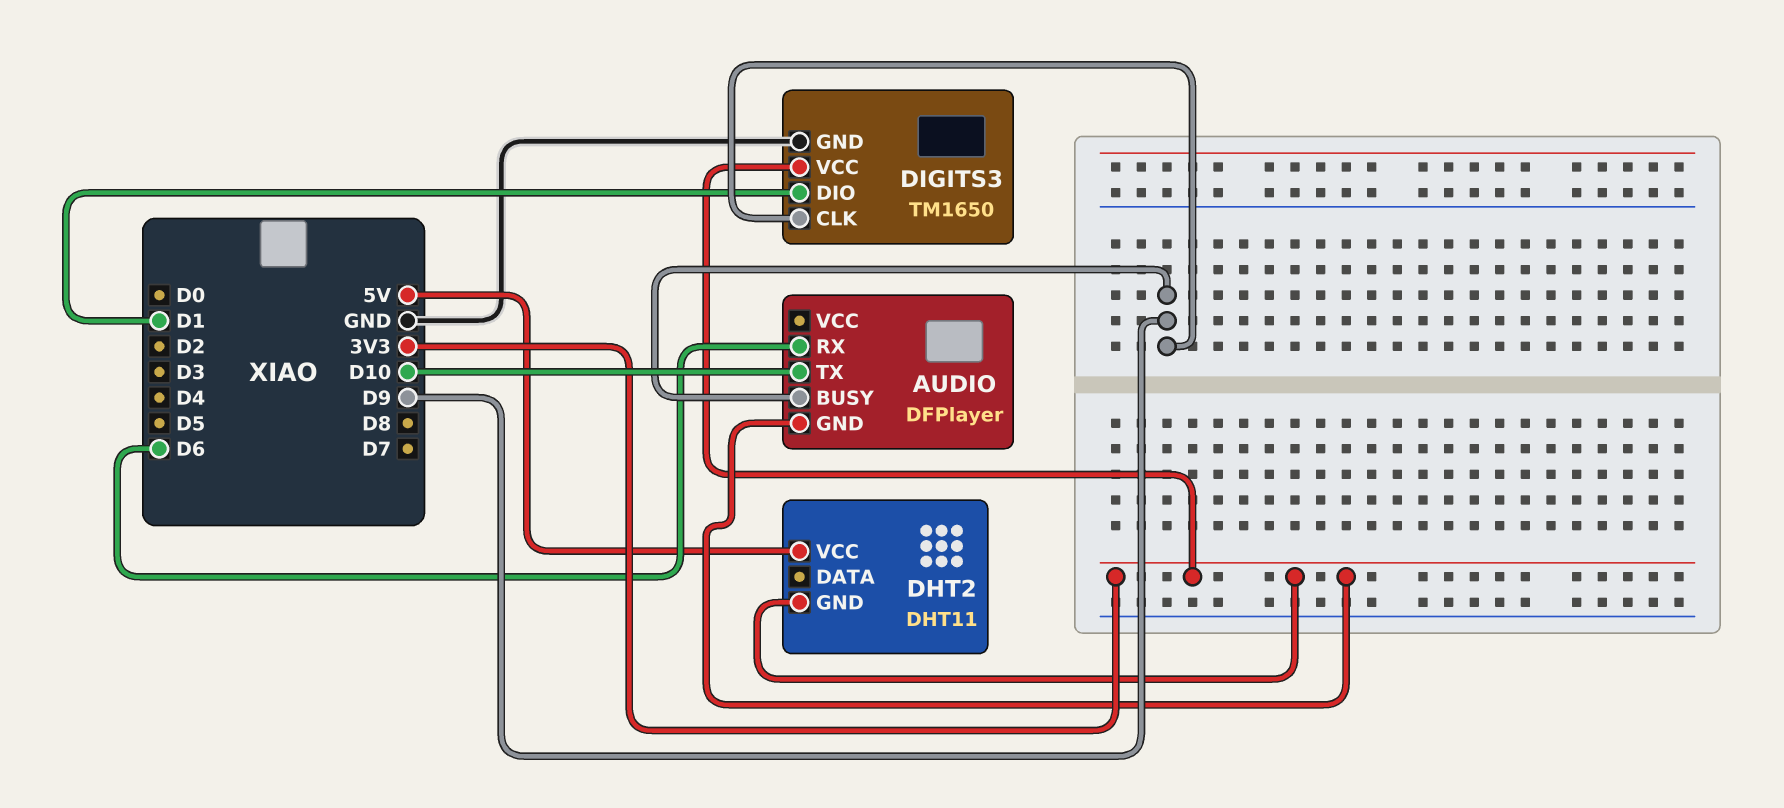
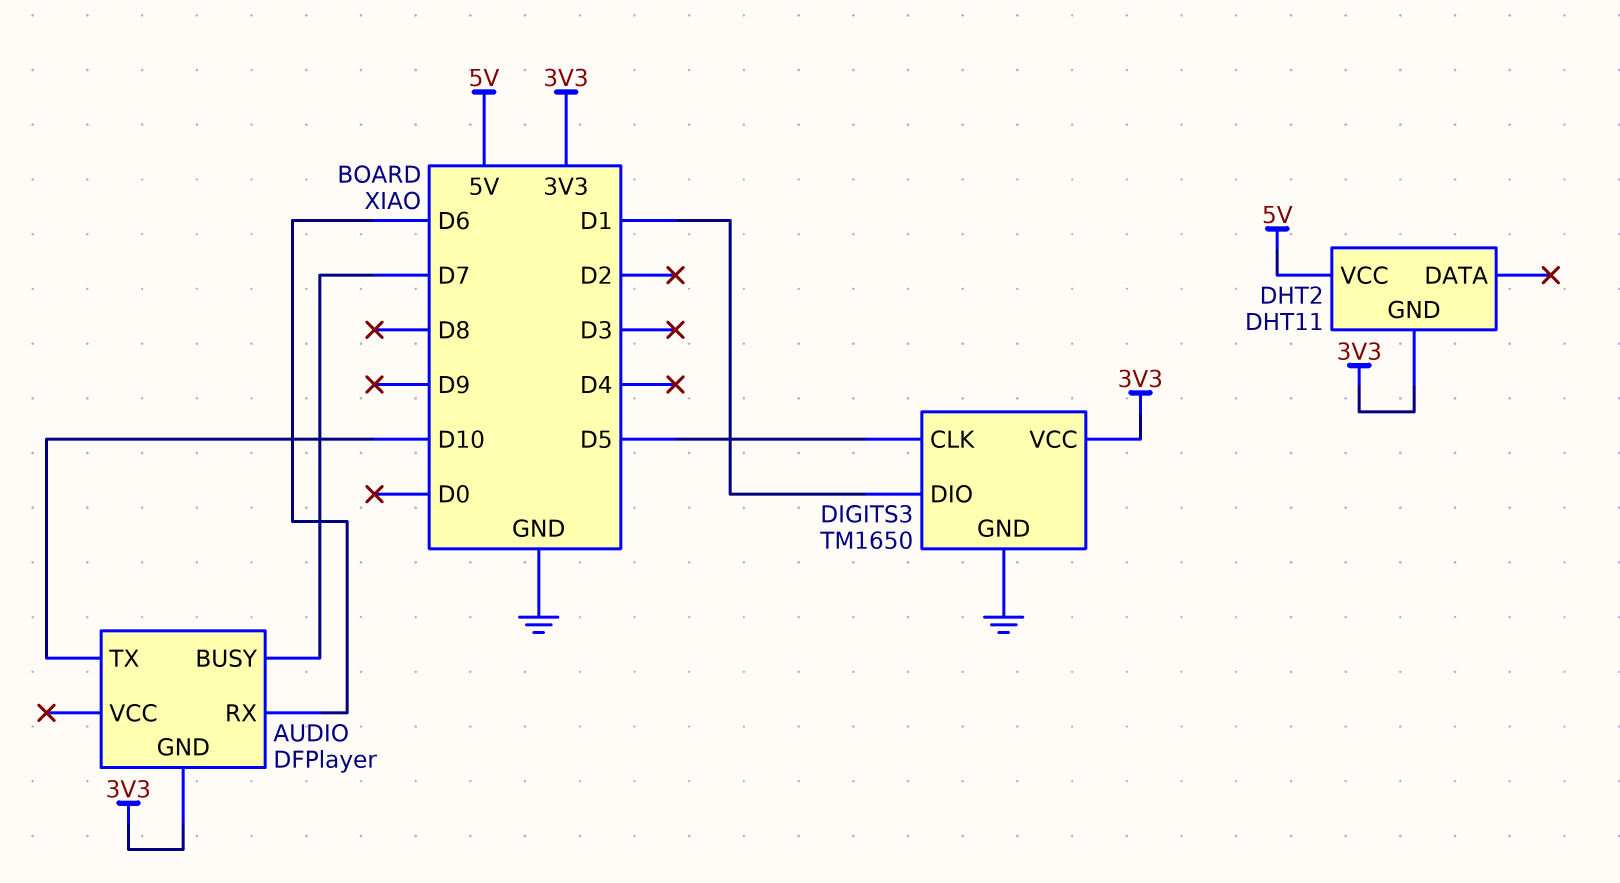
AUDIO pin BUSY: D9 -> D7
DIGITS3 pin CLK: D9 -> D5

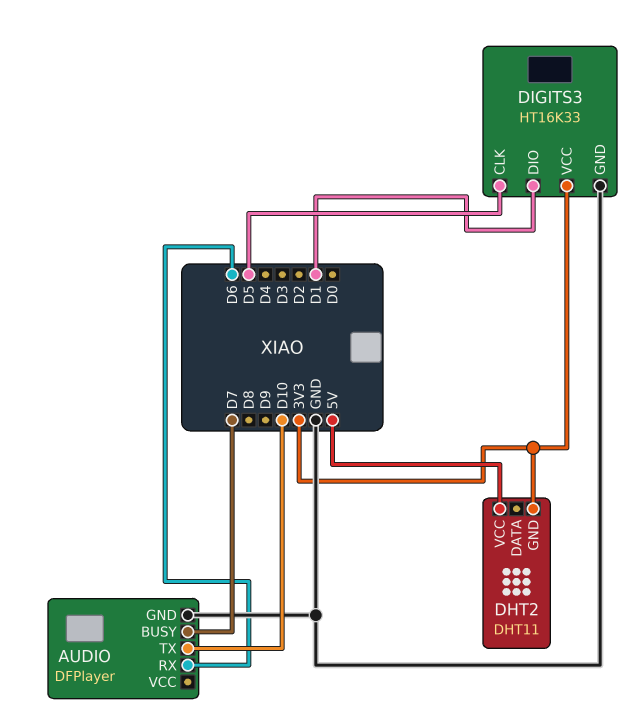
AUDIO pin GND: 3V3 -> GND
DIGITS3: TM1650 -> HT16K33

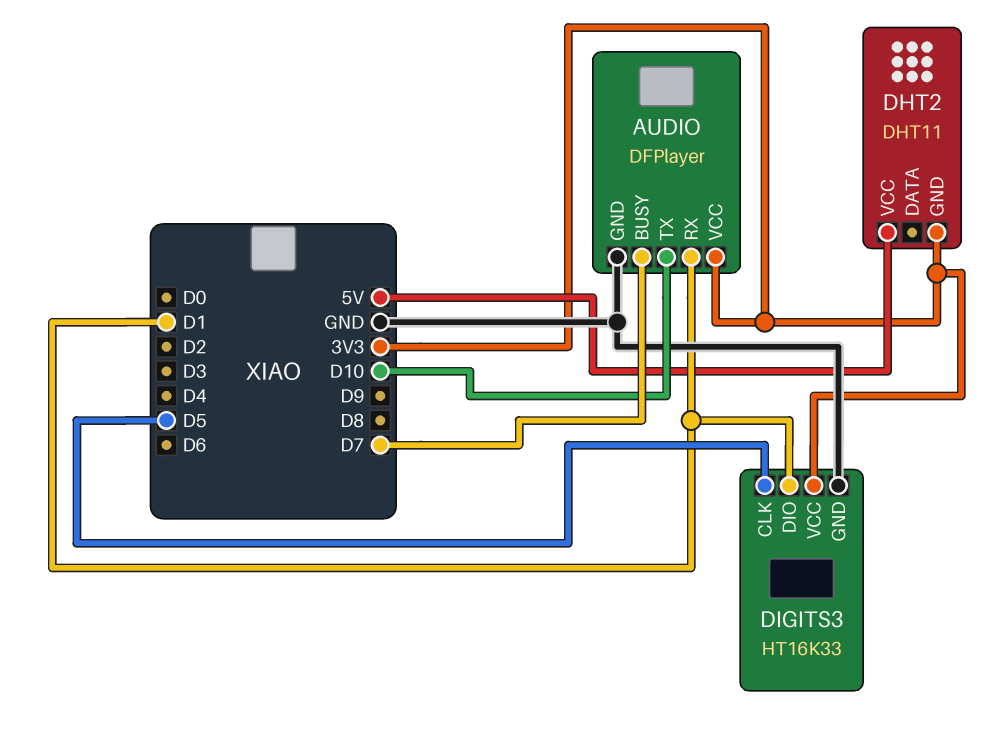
AUDIO pin RX: D6 -> D1
AUDIO pin VCC: none -> 3V3

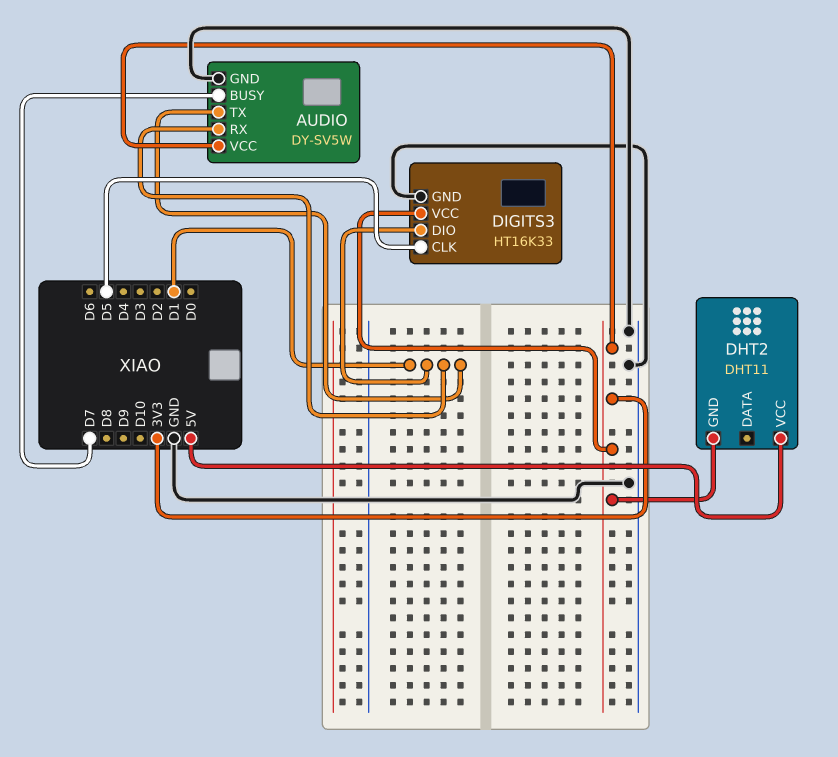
AUDIO: DFPlayer -> DY-SV5W
AUDIO pin TX: D10 -> D1

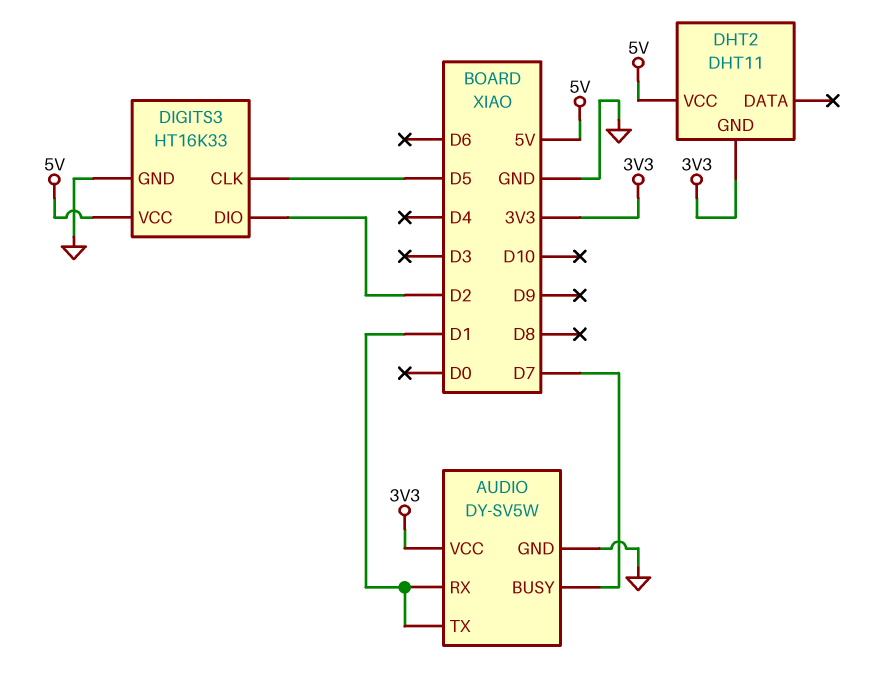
DIGITS3 pin DIO: D1 -> D2
DIGITS3 pin VCC: 3V3 -> 5V

